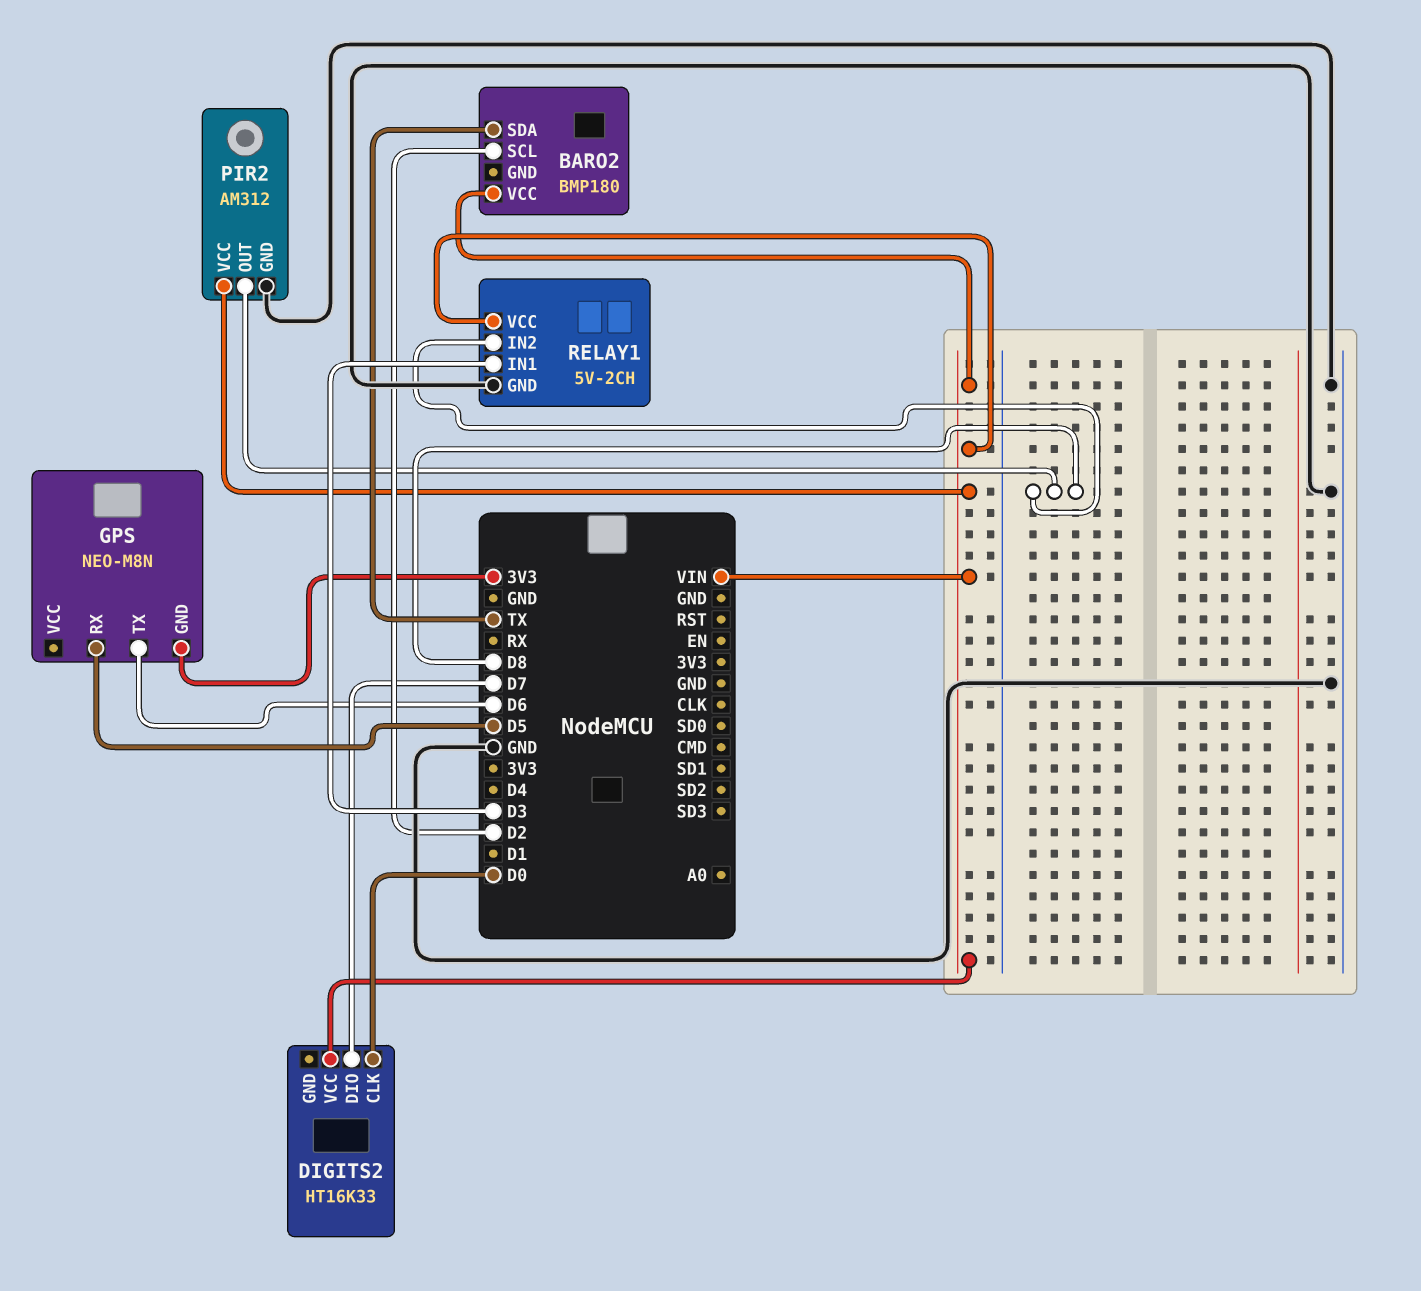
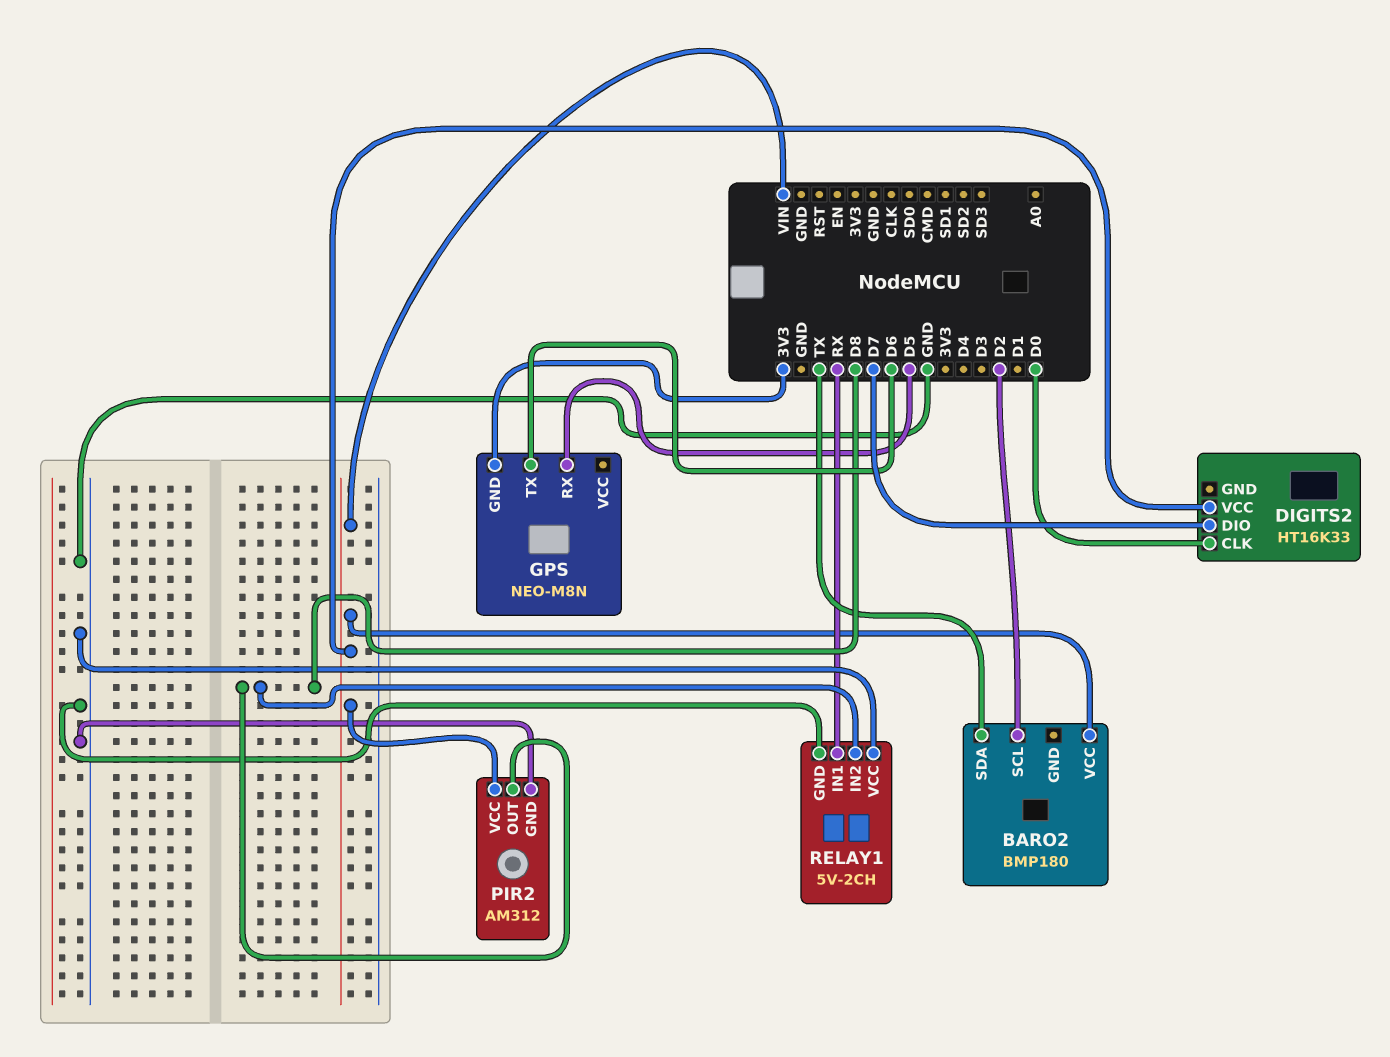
RELAY1 pin IN1: D3 -> RX
RELAY1 pin VCC: VIN -> GND

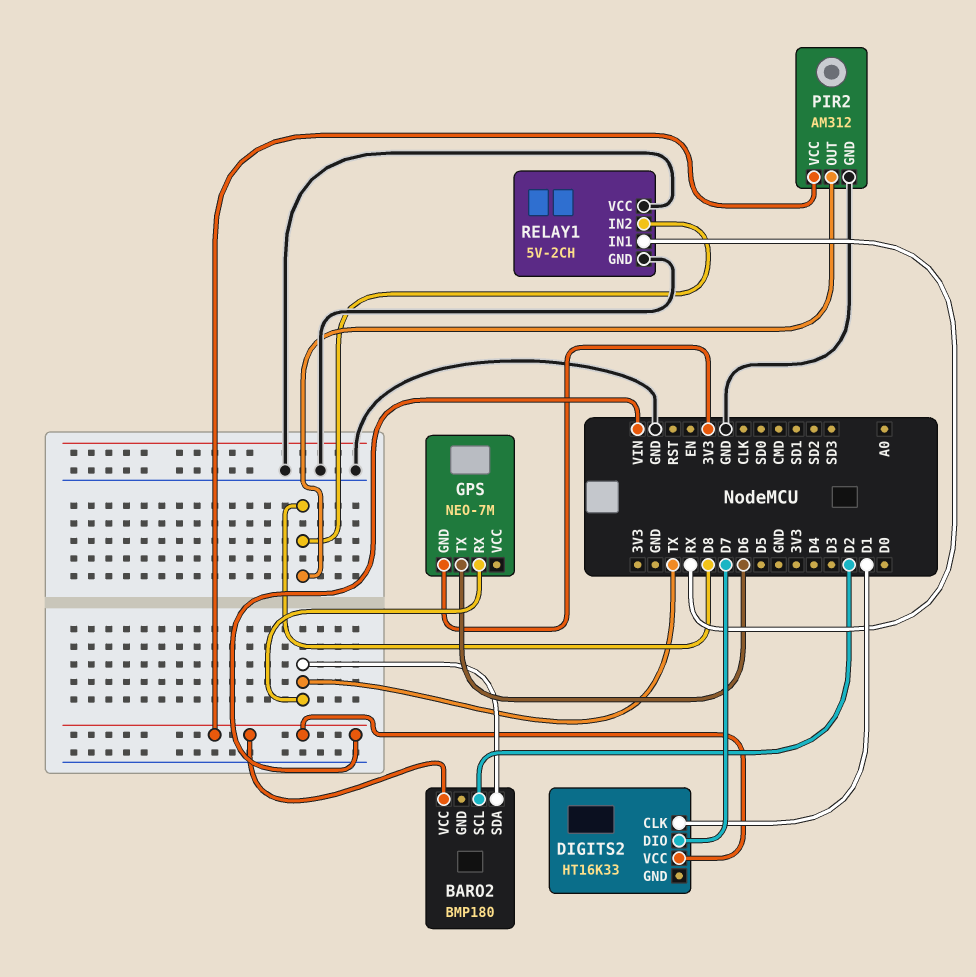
DIGITS2 pin CLK: D0 -> D1
GPS: NEO-M8N -> NEO-7M
GPS pin RX: D5 -> TX

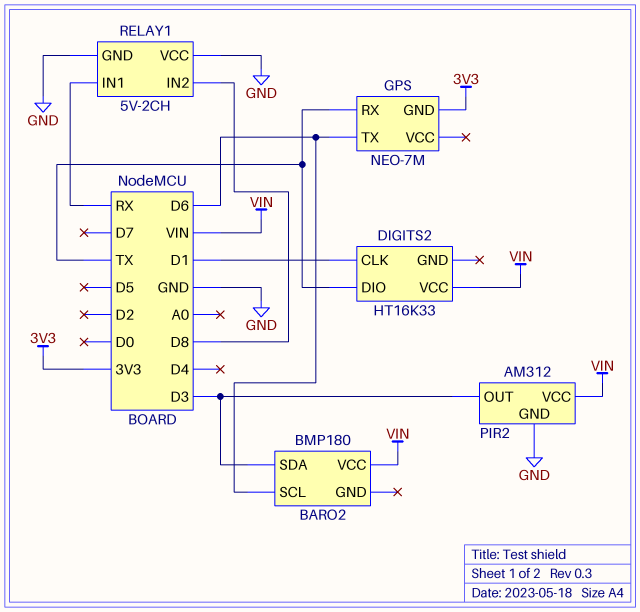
BARO2 pin SCL: D2 -> D6
BARO2 pin SDA: TX -> D3
DIGITS2 pin DIO: D7 -> TX
PIR2 pin OUT: D8 -> D3

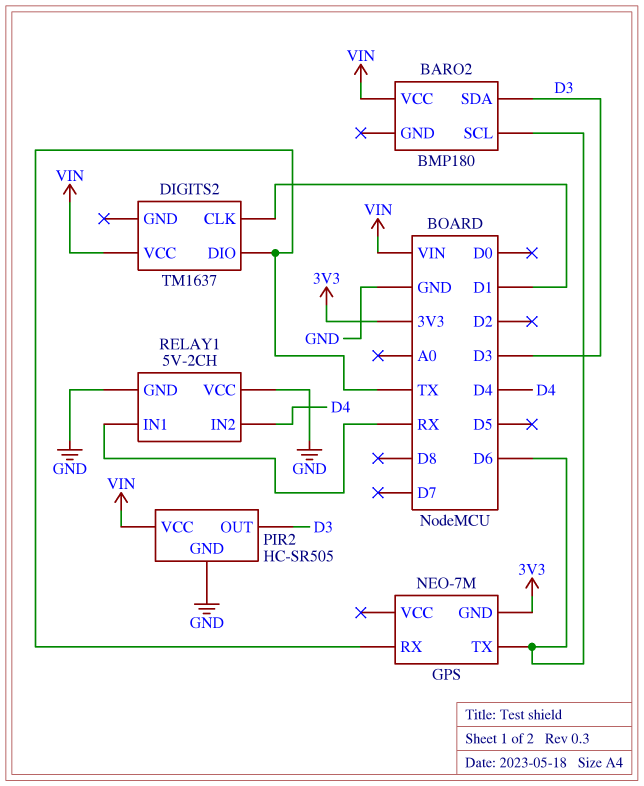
DIGITS2: HT16K33 -> TM1637
PIR2: AM312 -> HC-SR505
RELAY1 pin IN2: D8 -> D4

